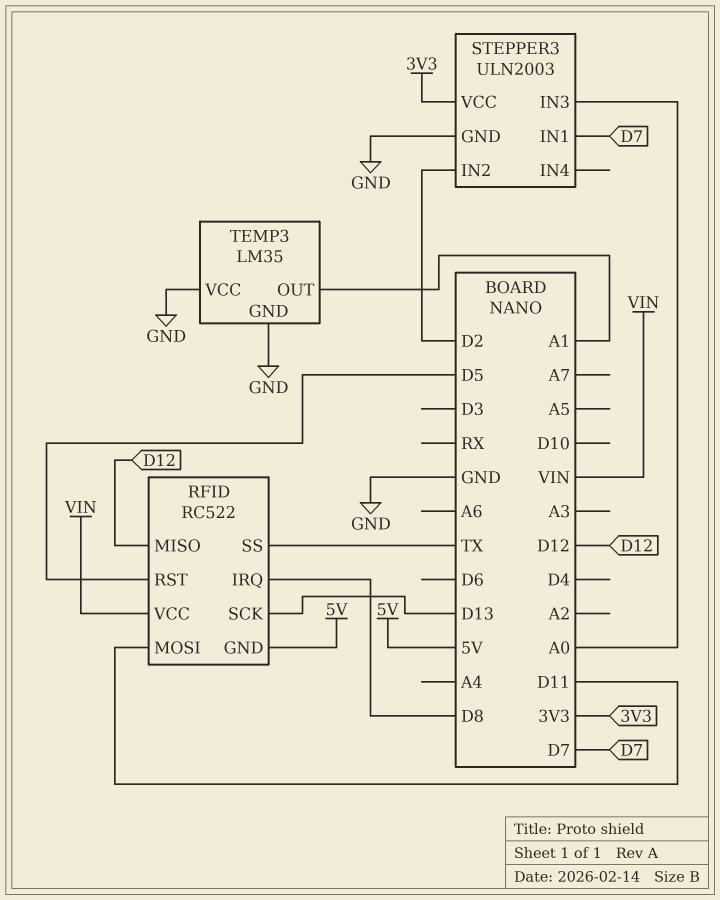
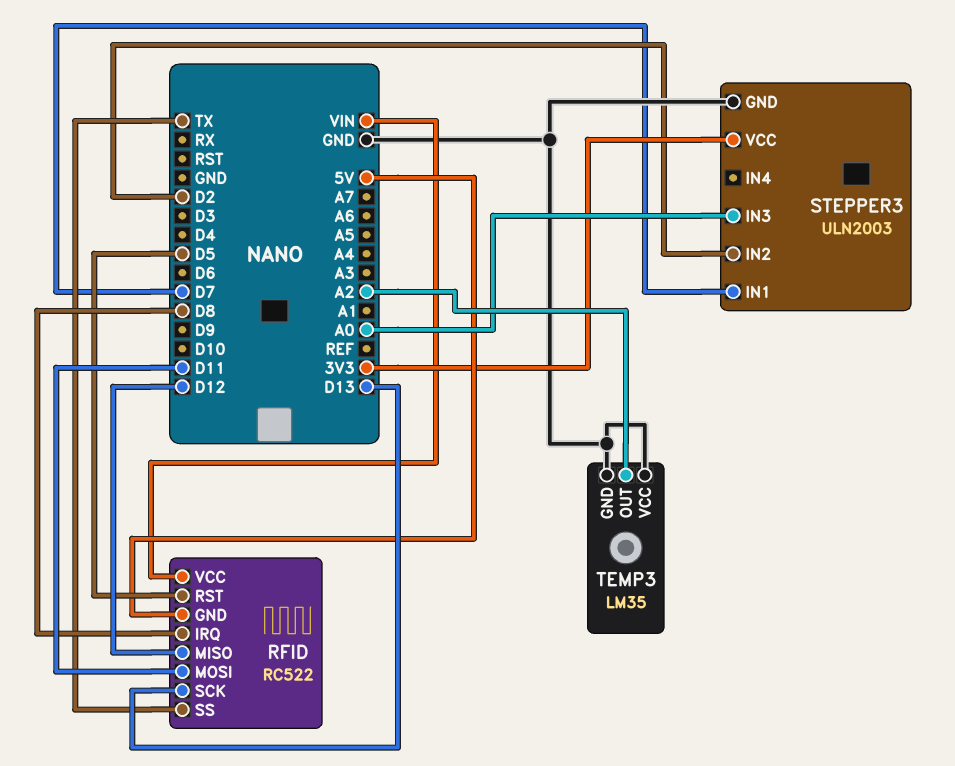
TEMP3 pin OUT: A1 -> A2

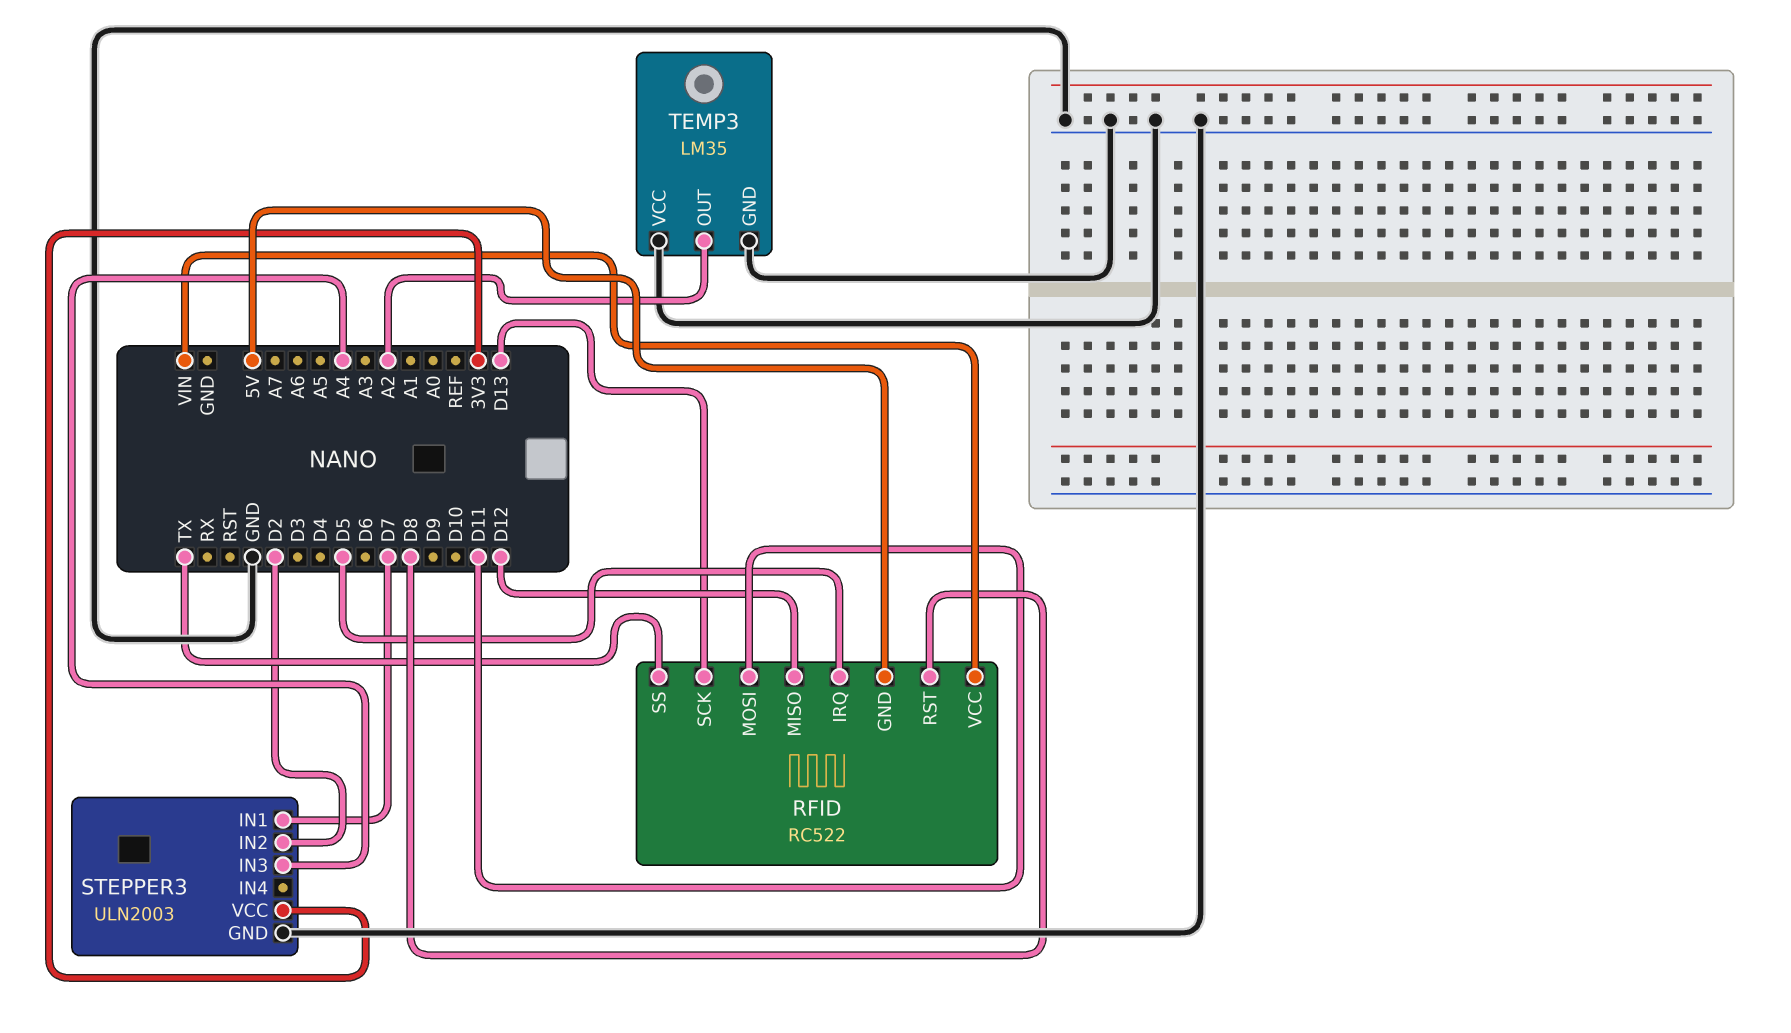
RFID pin IRQ: D8 -> D5
RFID pin RST: D5 -> D8
STEPPER3 pin IN3: A0 -> A4

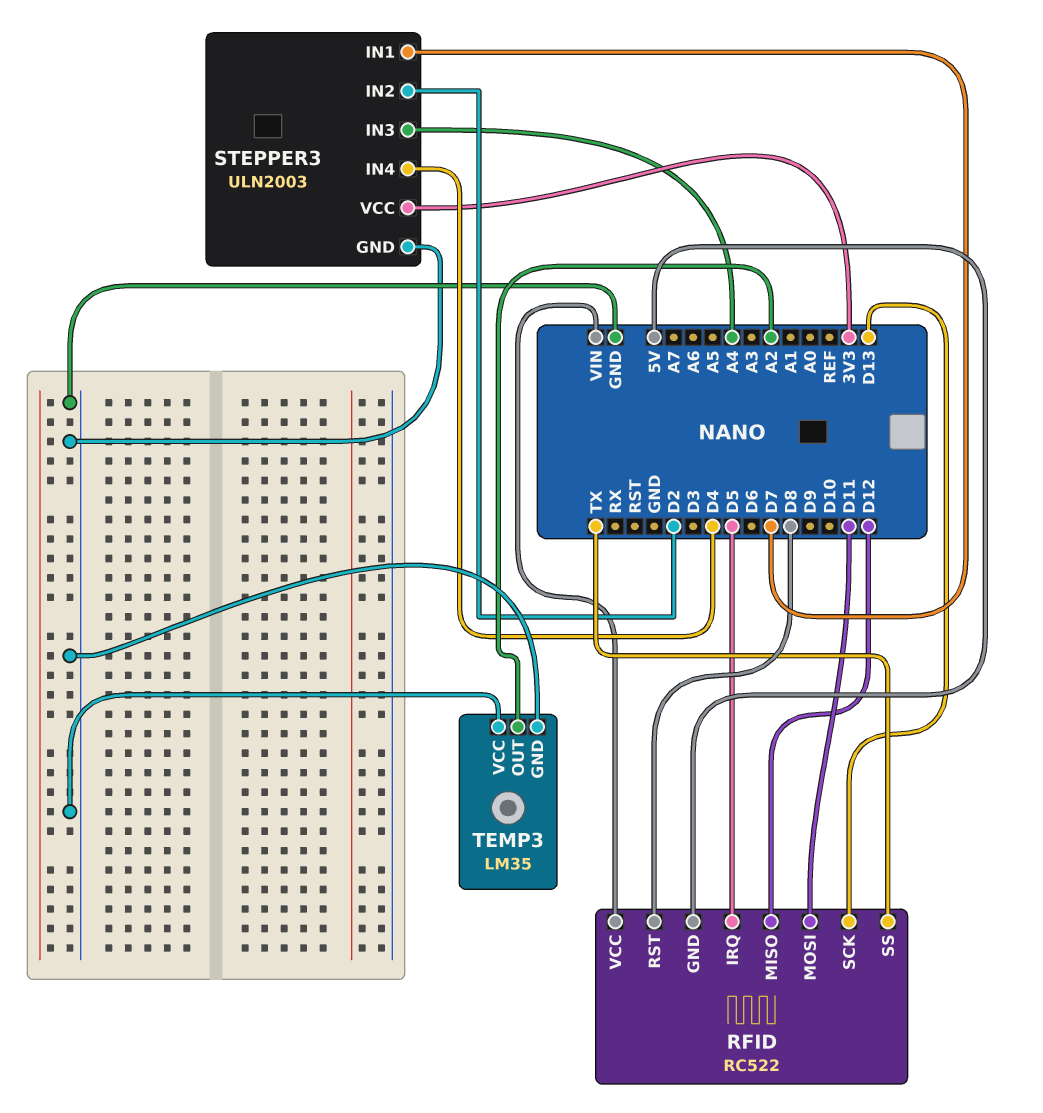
STEPPER3 pin IN4: none -> D4

